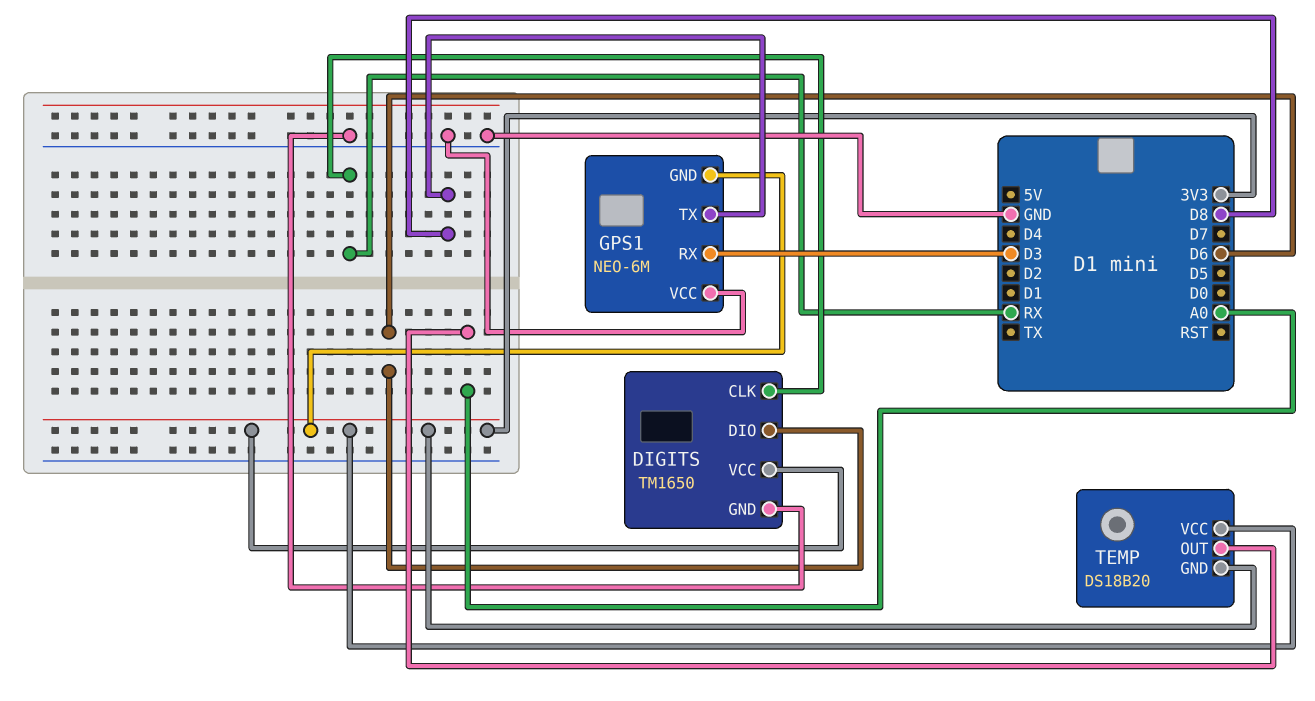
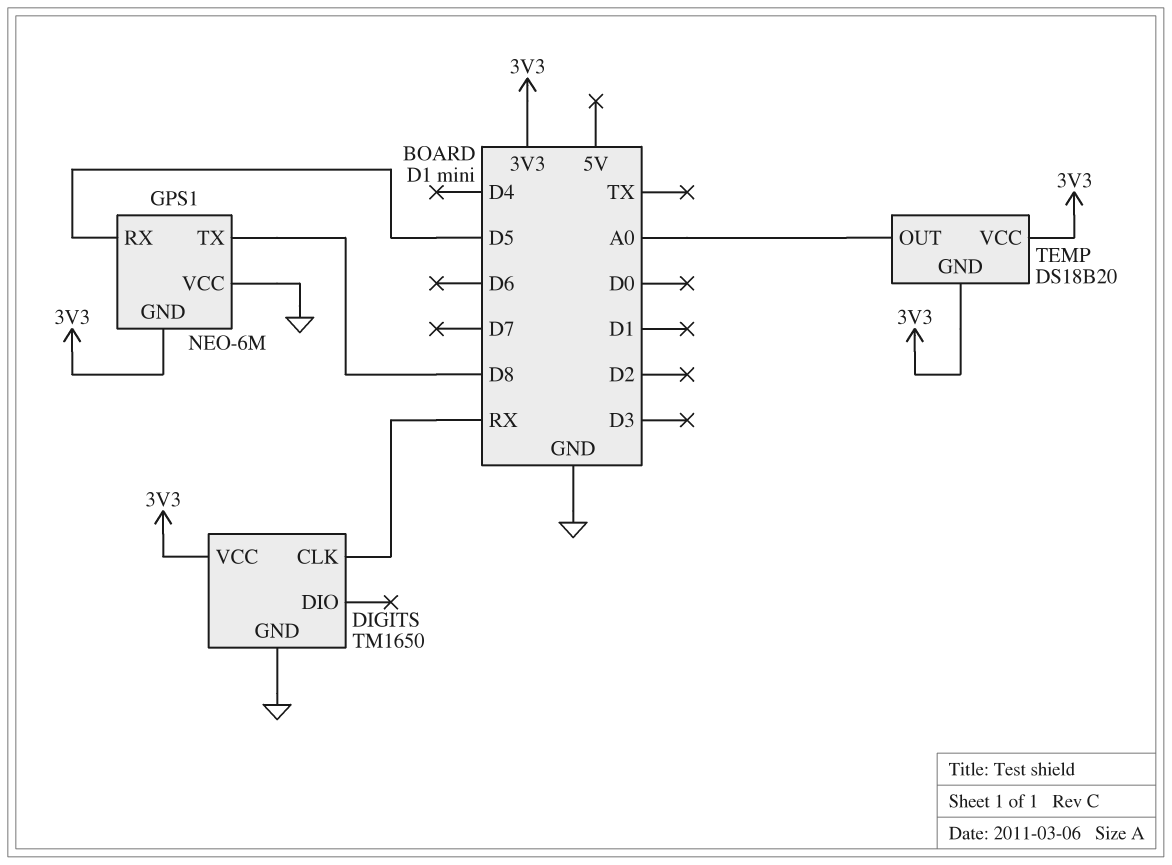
DIGITS pin DIO: D6 -> none
GPS1 pin RX: D3 -> D5

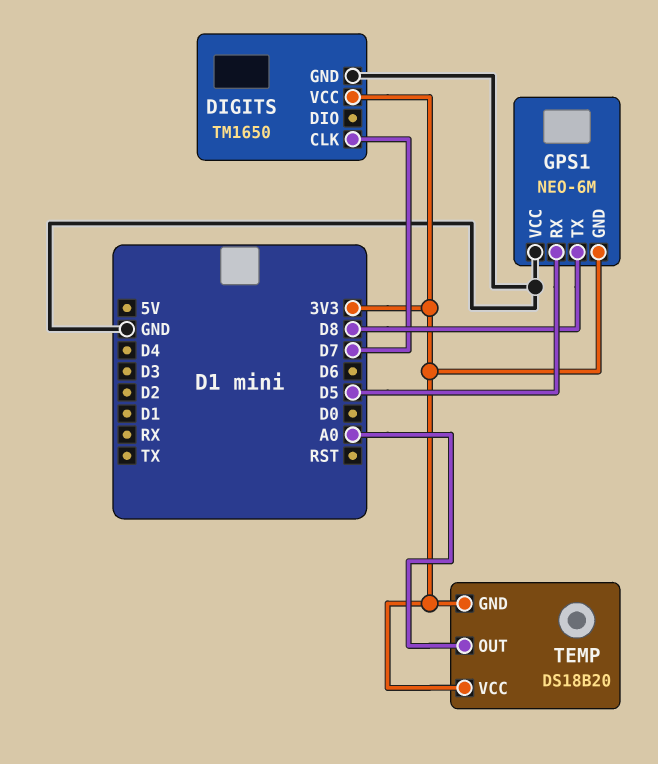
DIGITS pin CLK: RX -> D7

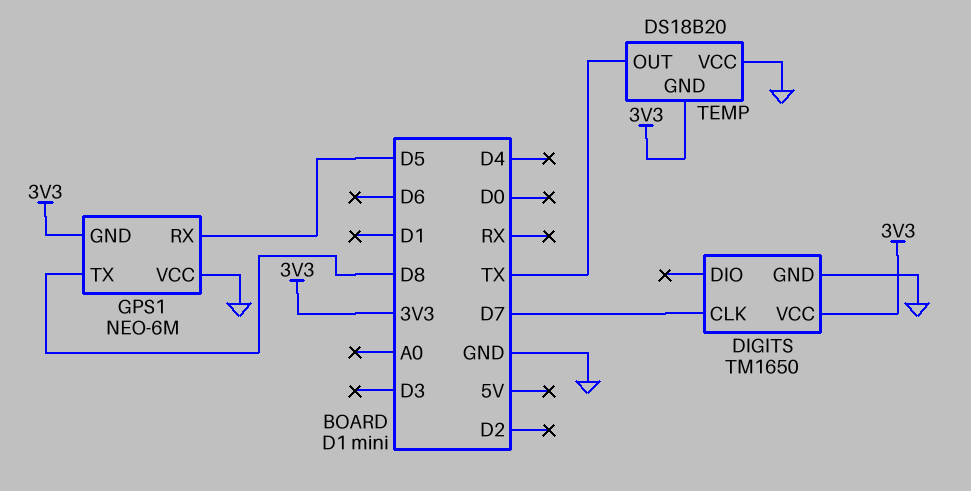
TEMP pin OUT: A0 -> TX
TEMP pin VCC: 3V3 -> GND

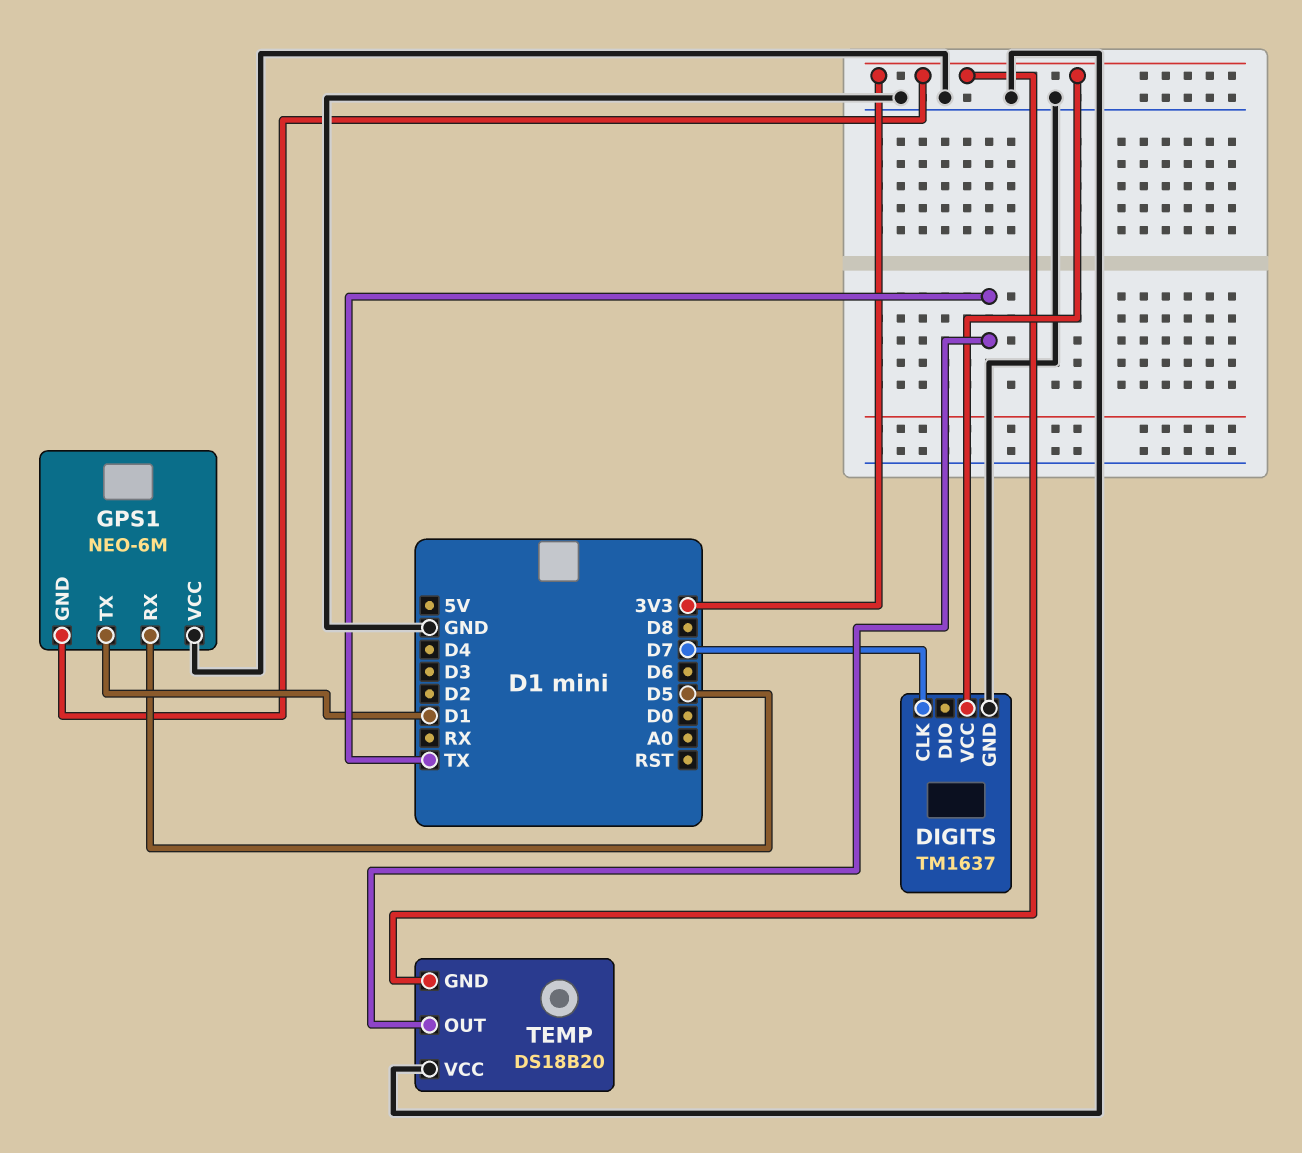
DIGITS: TM1650 -> TM1637
GPS1 pin TX: D8 -> D1

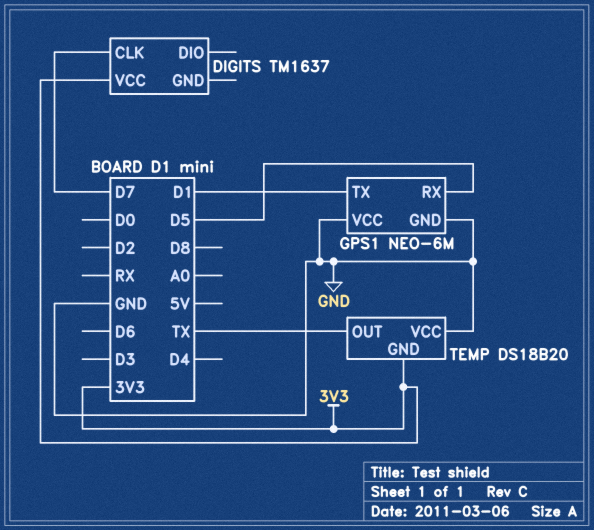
DIGITS pin GND: GND -> none
GPS1 pin GND: 3V3 -> GND

